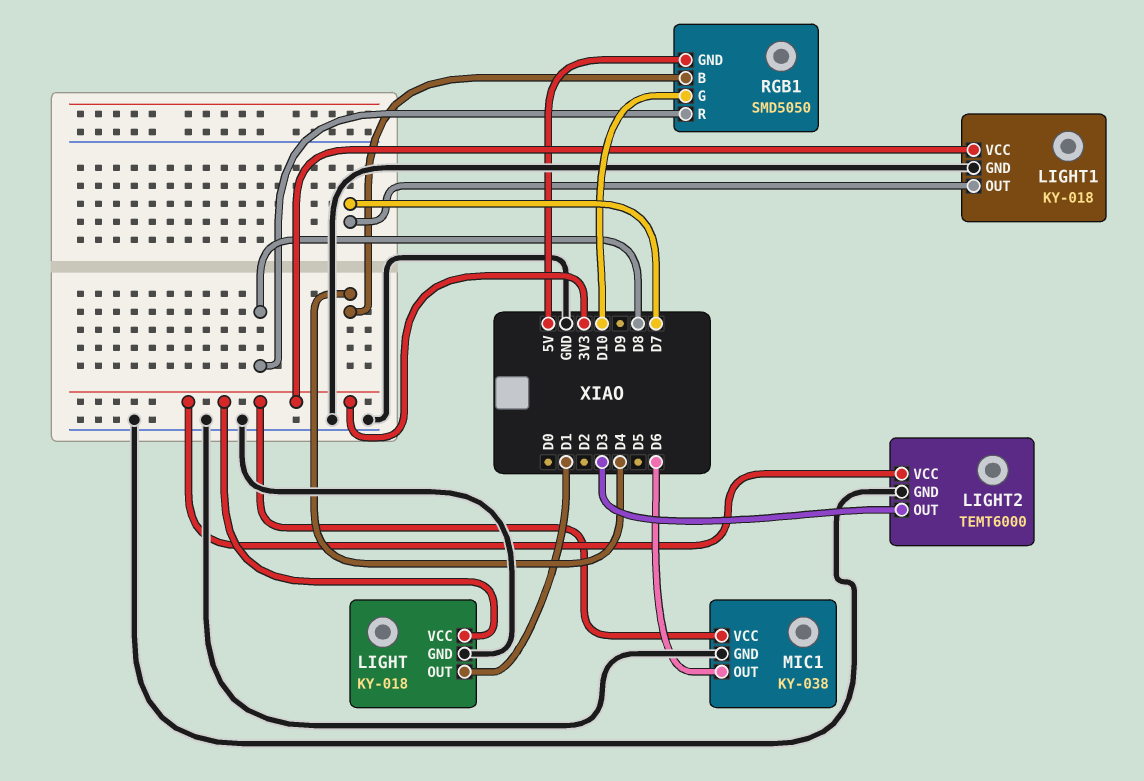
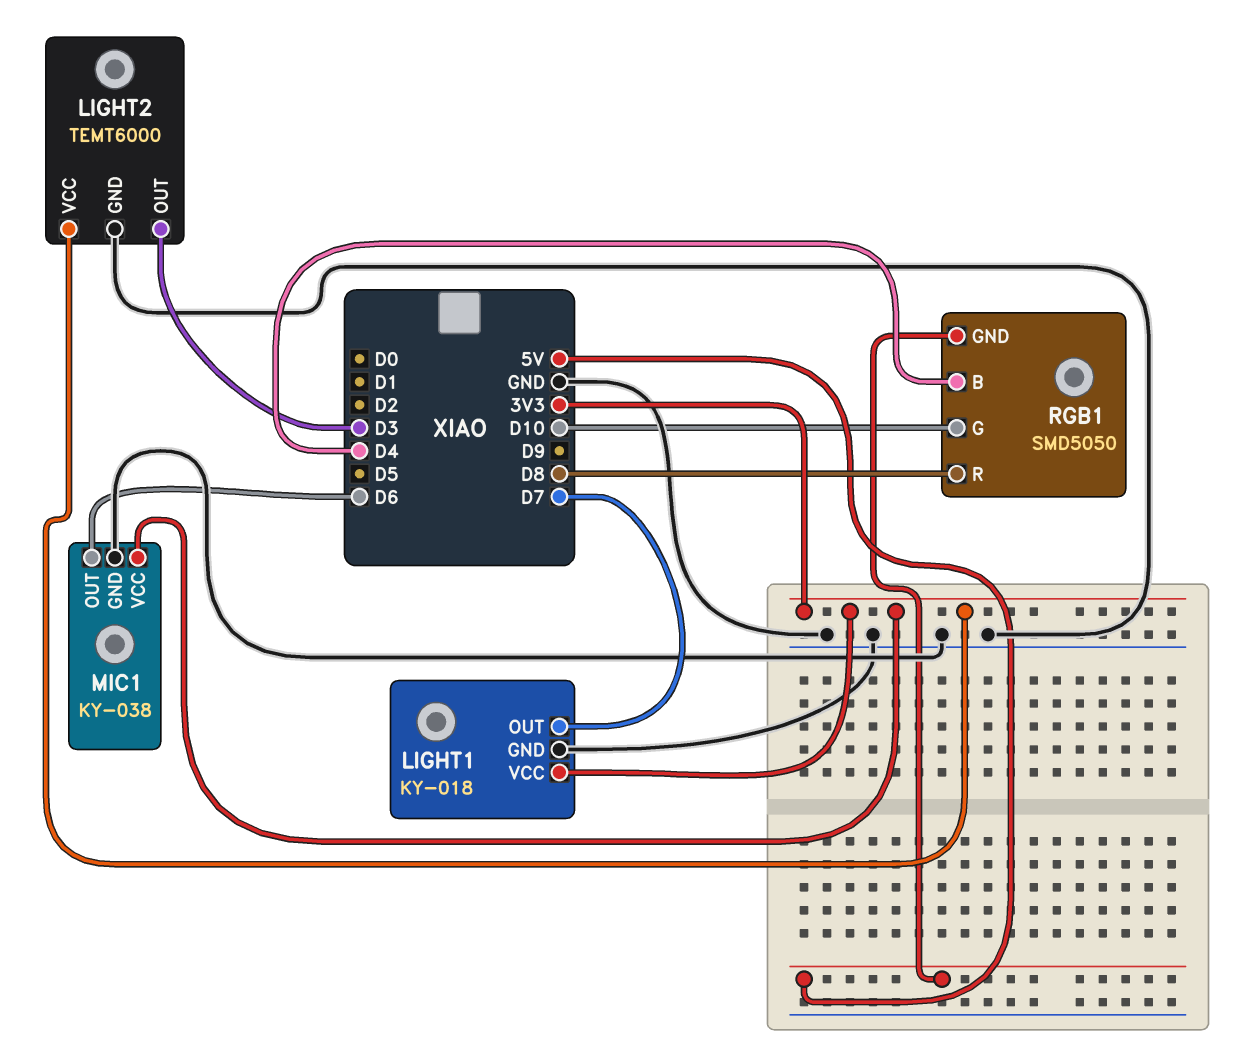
LIGHT: KY-018 -> none
LIGHT pin GND: GND -> none
LIGHT pin OUT: D1 -> none
LIGHT pin VCC: 3V3 -> none

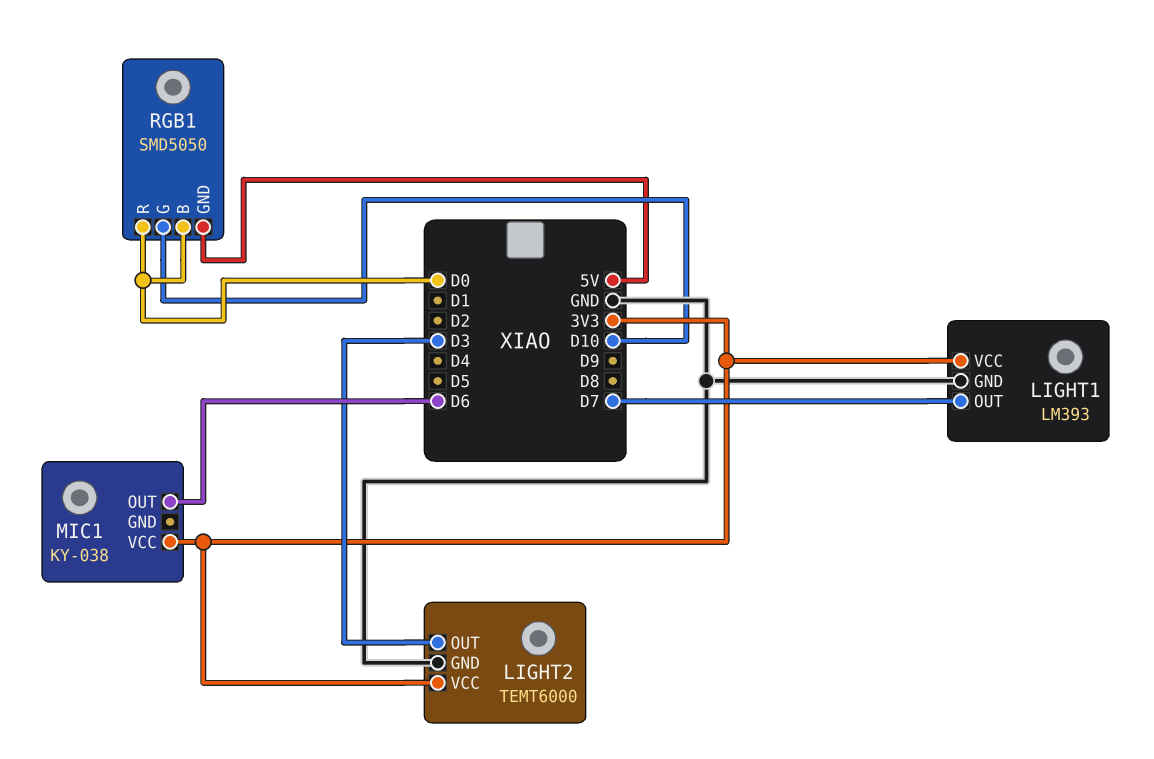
LIGHT1: KY-018 -> LM393
MIC1 pin GND: GND -> none
RGB1 pin B: D4 -> D0
RGB1 pin R: D8 -> D0

